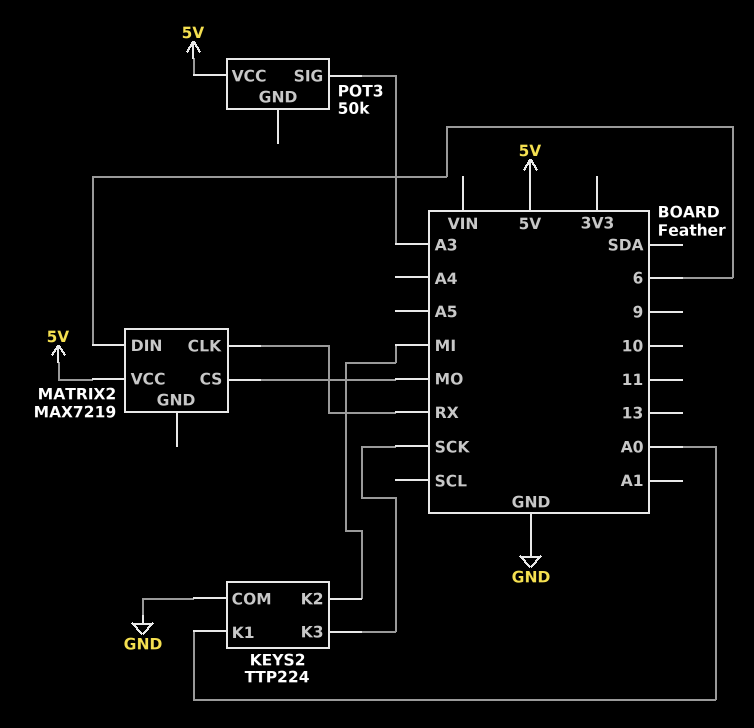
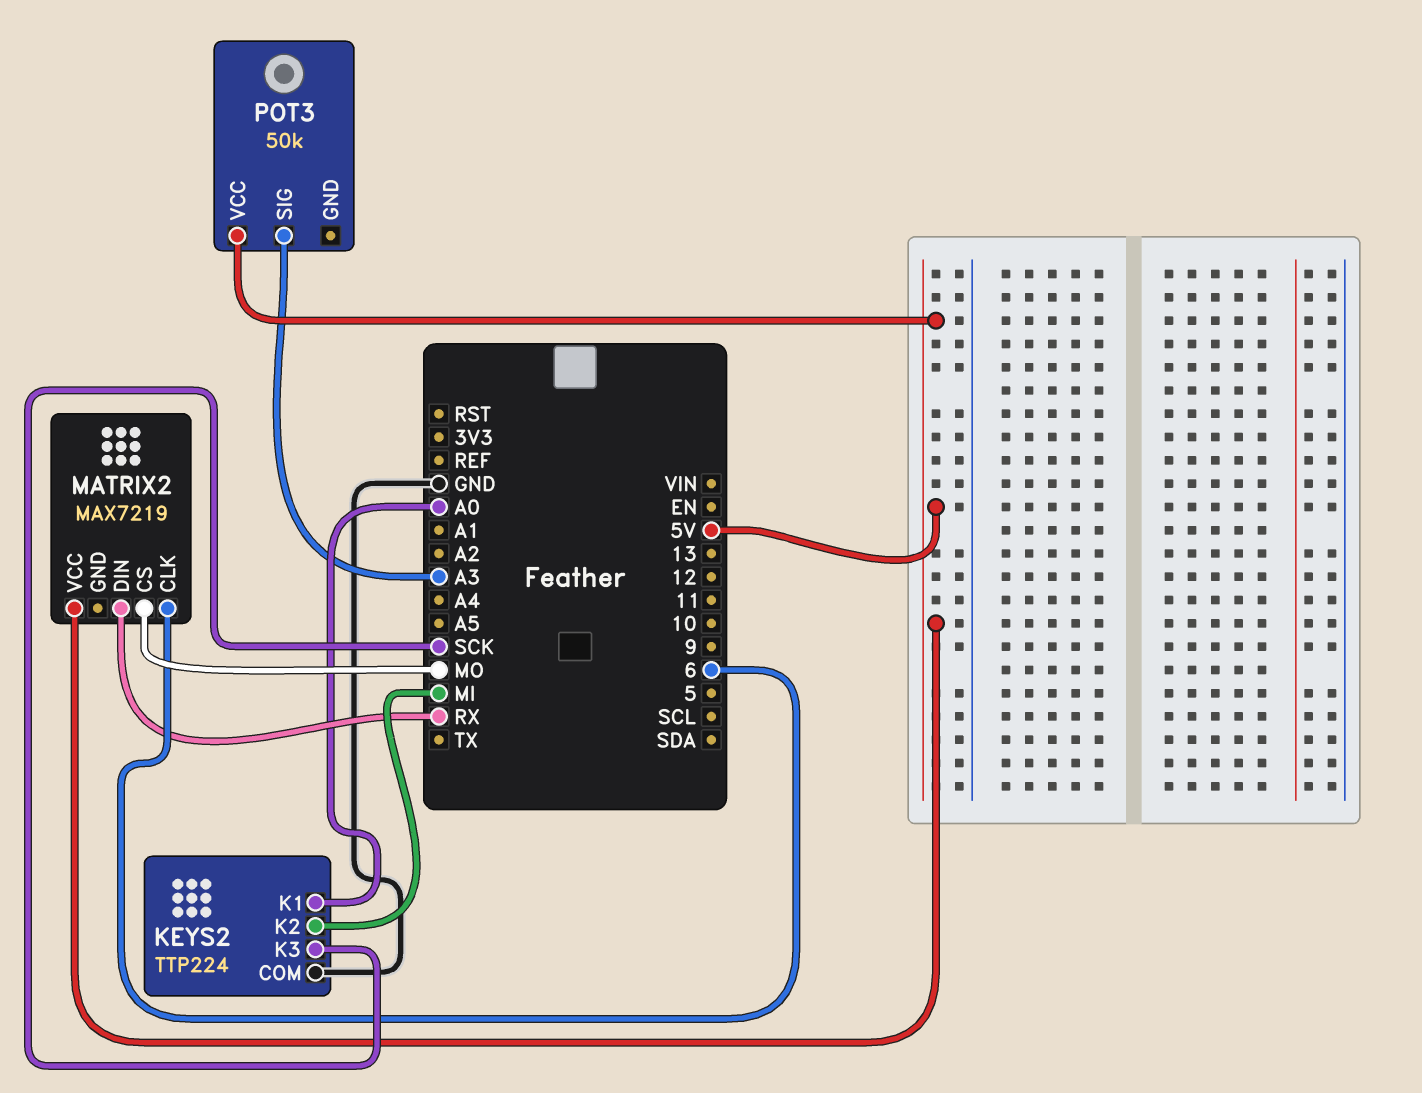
MATRIX2 pin CLK: RX -> 6
MATRIX2 pin DIN: 6 -> RX

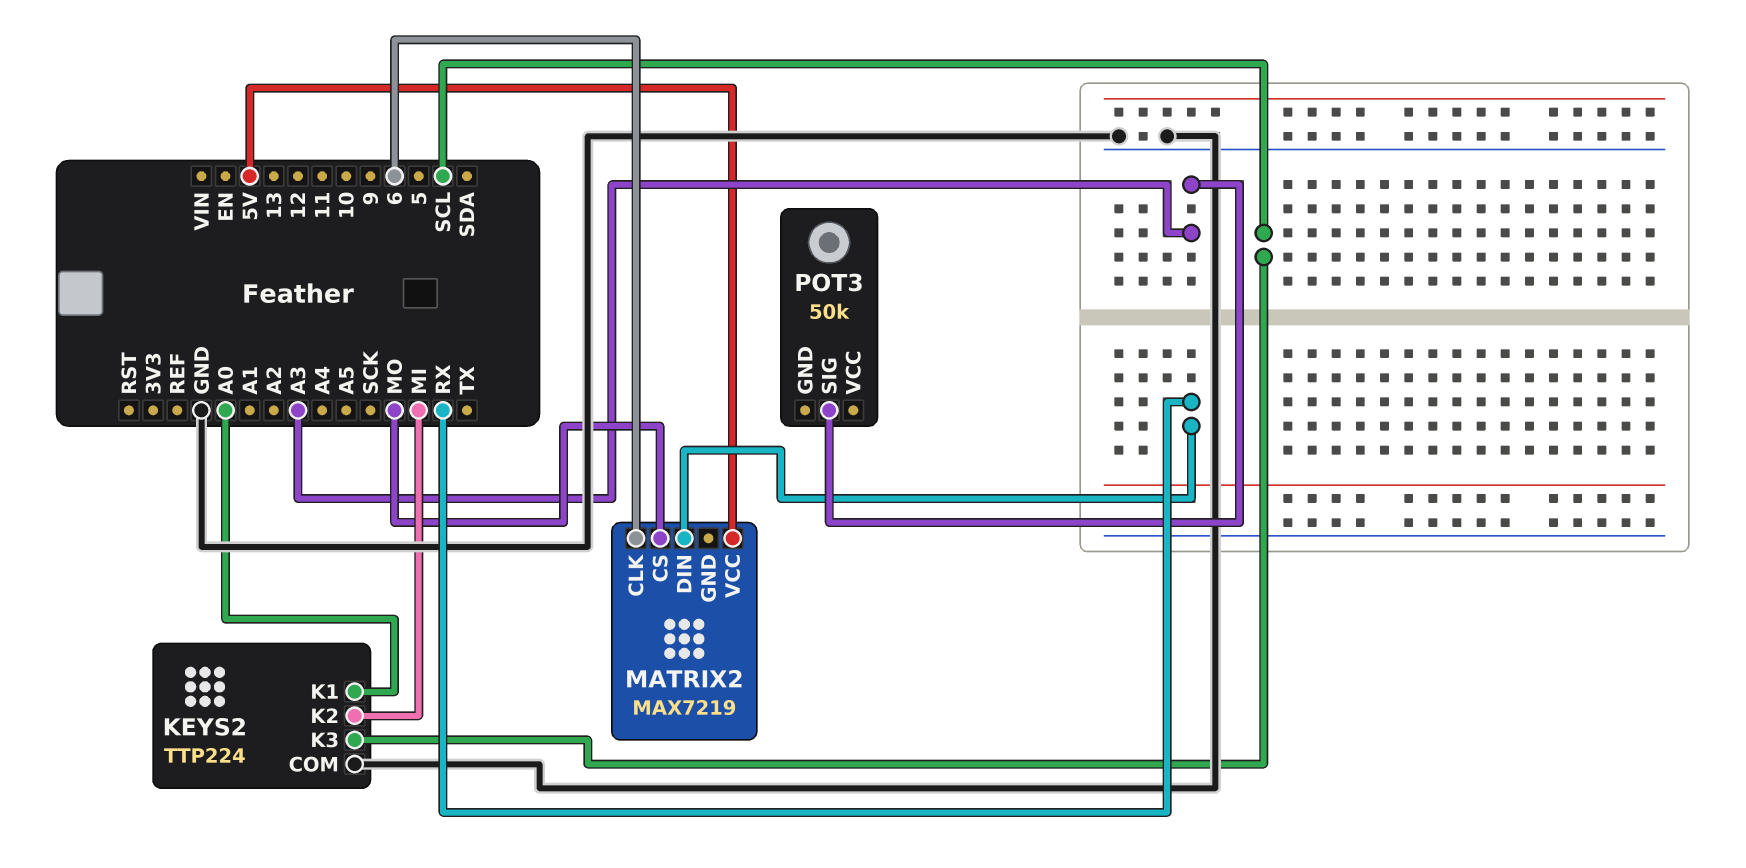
KEYS2 pin K3: SCK -> SCL
POT3 pin VCC: 5V -> none

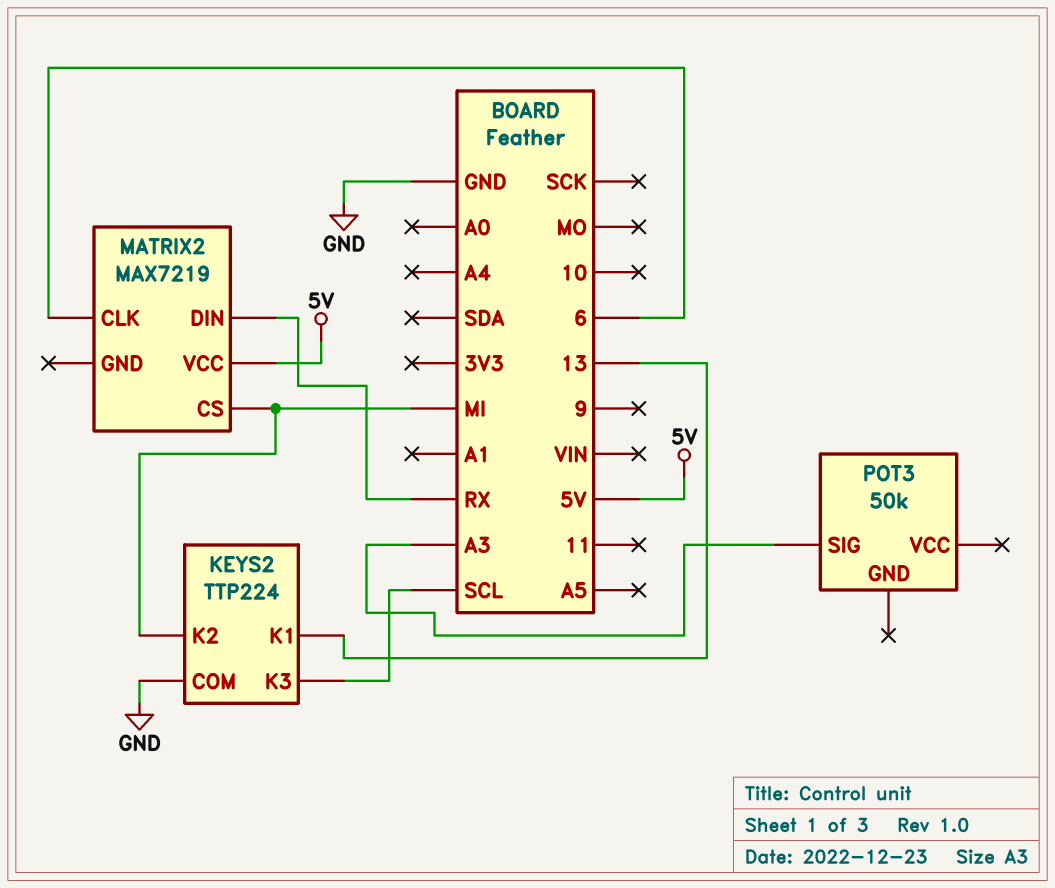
KEYS2 pin K1: A0 -> 13
MATRIX2 pin CS: MO -> MI

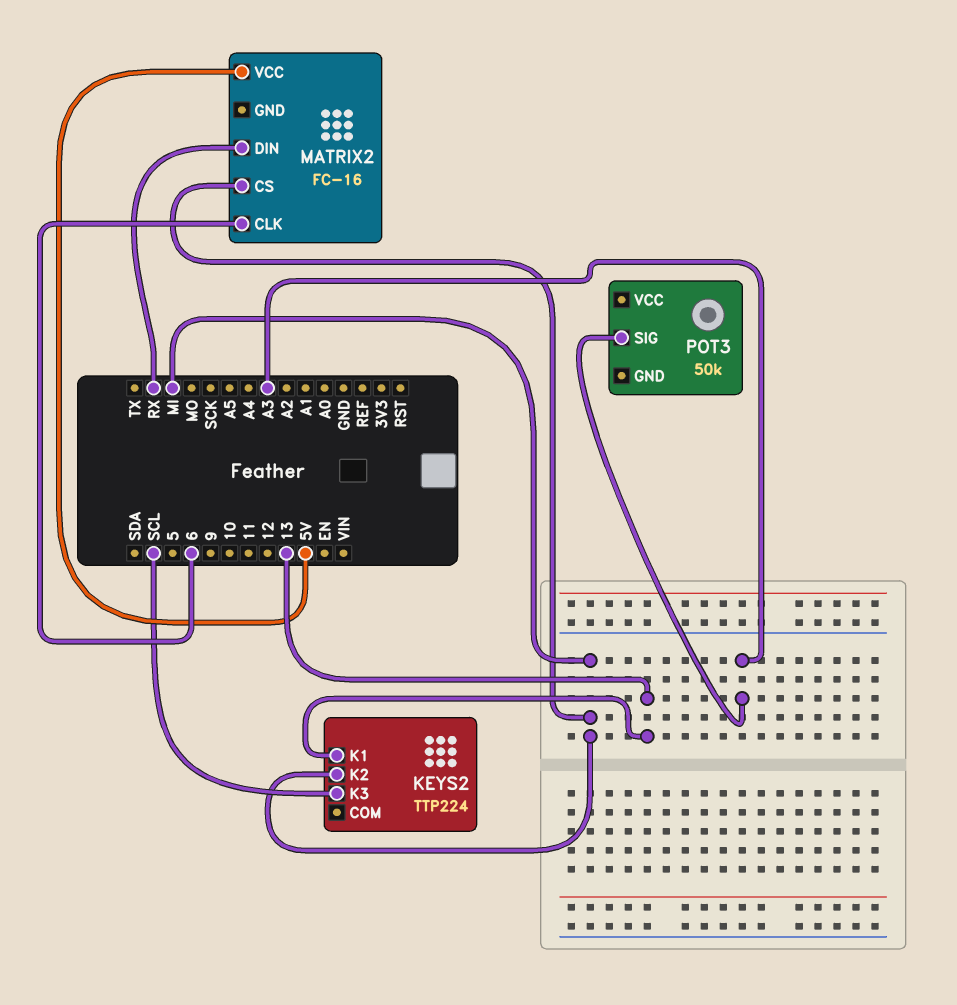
KEYS2 pin COM: GND -> none
MATRIX2: MAX7219 -> FC-16

